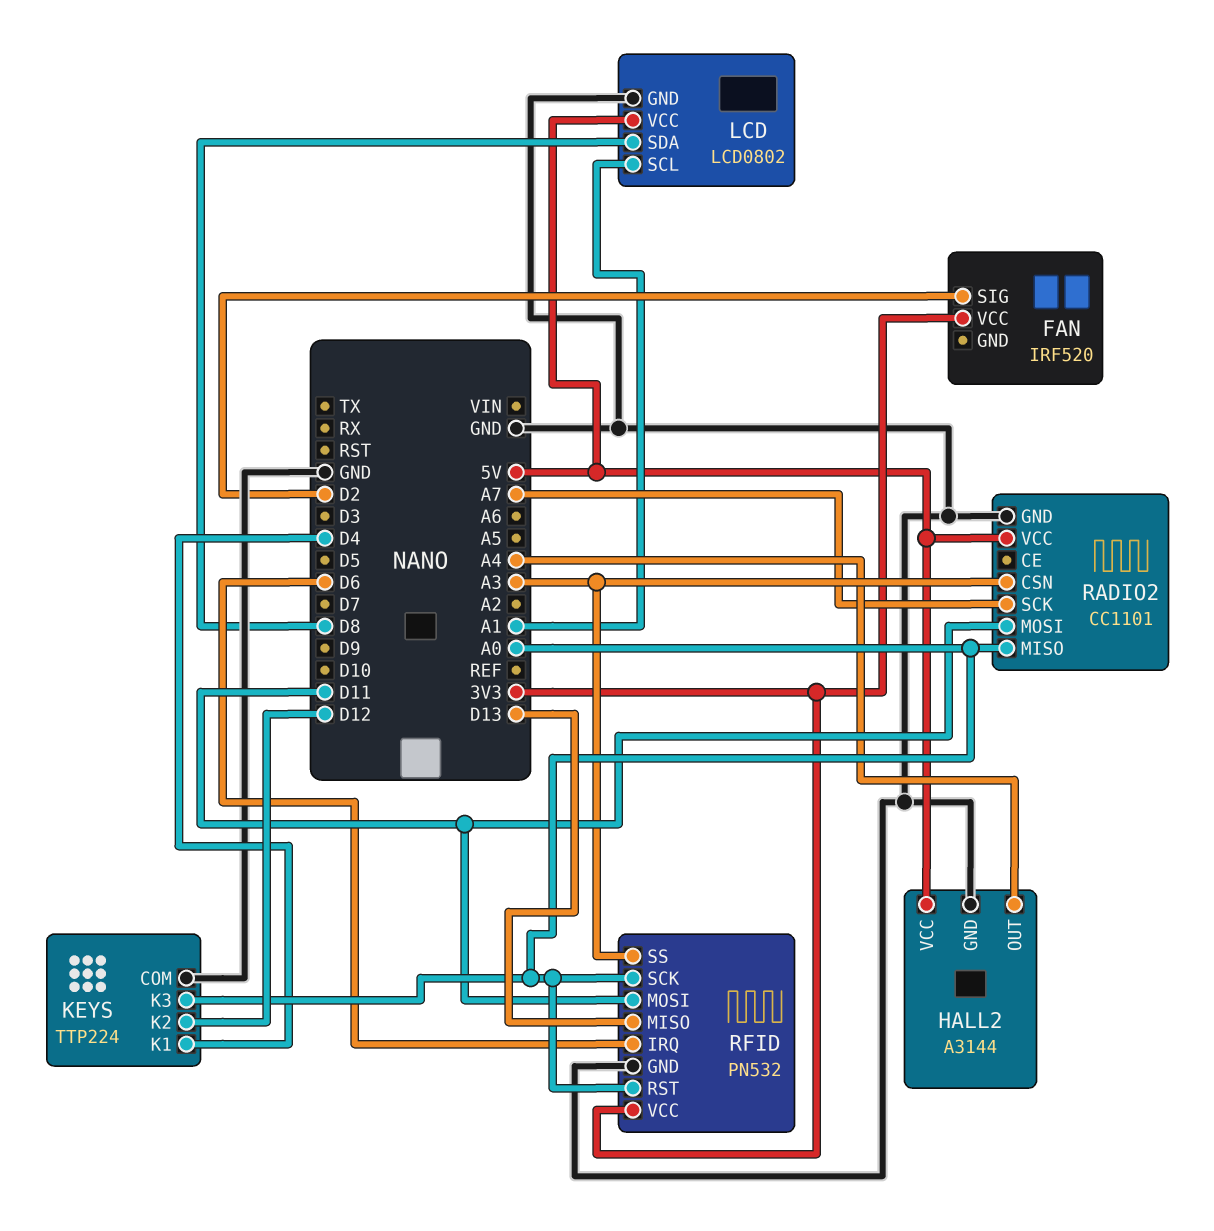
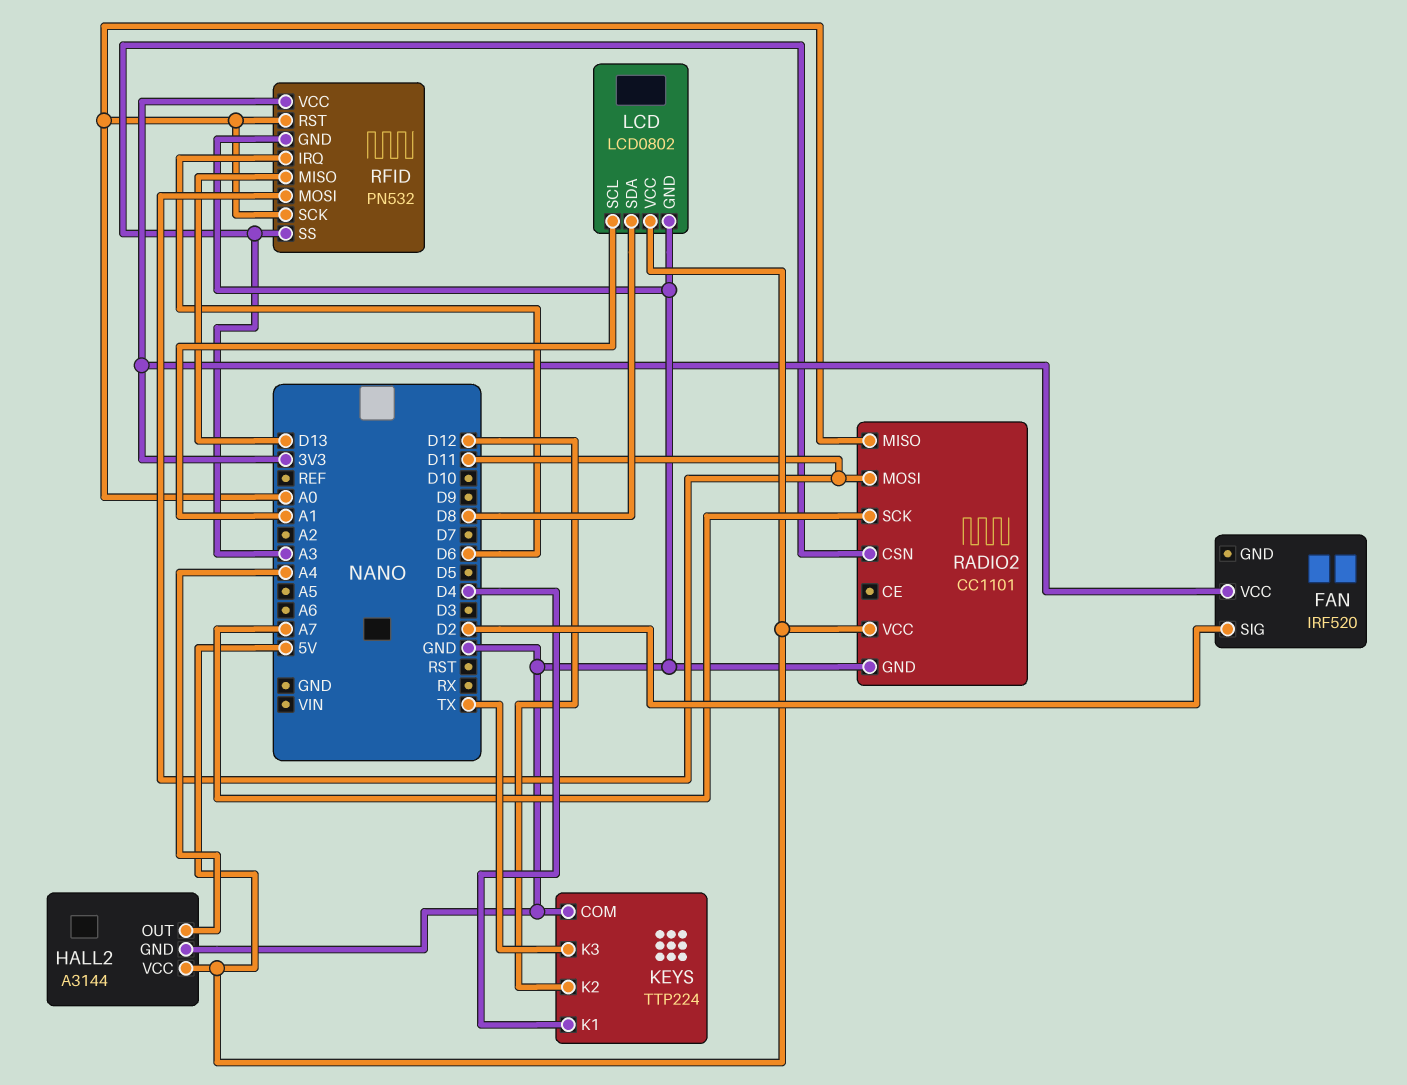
KEYS pin K3: A0 -> TX

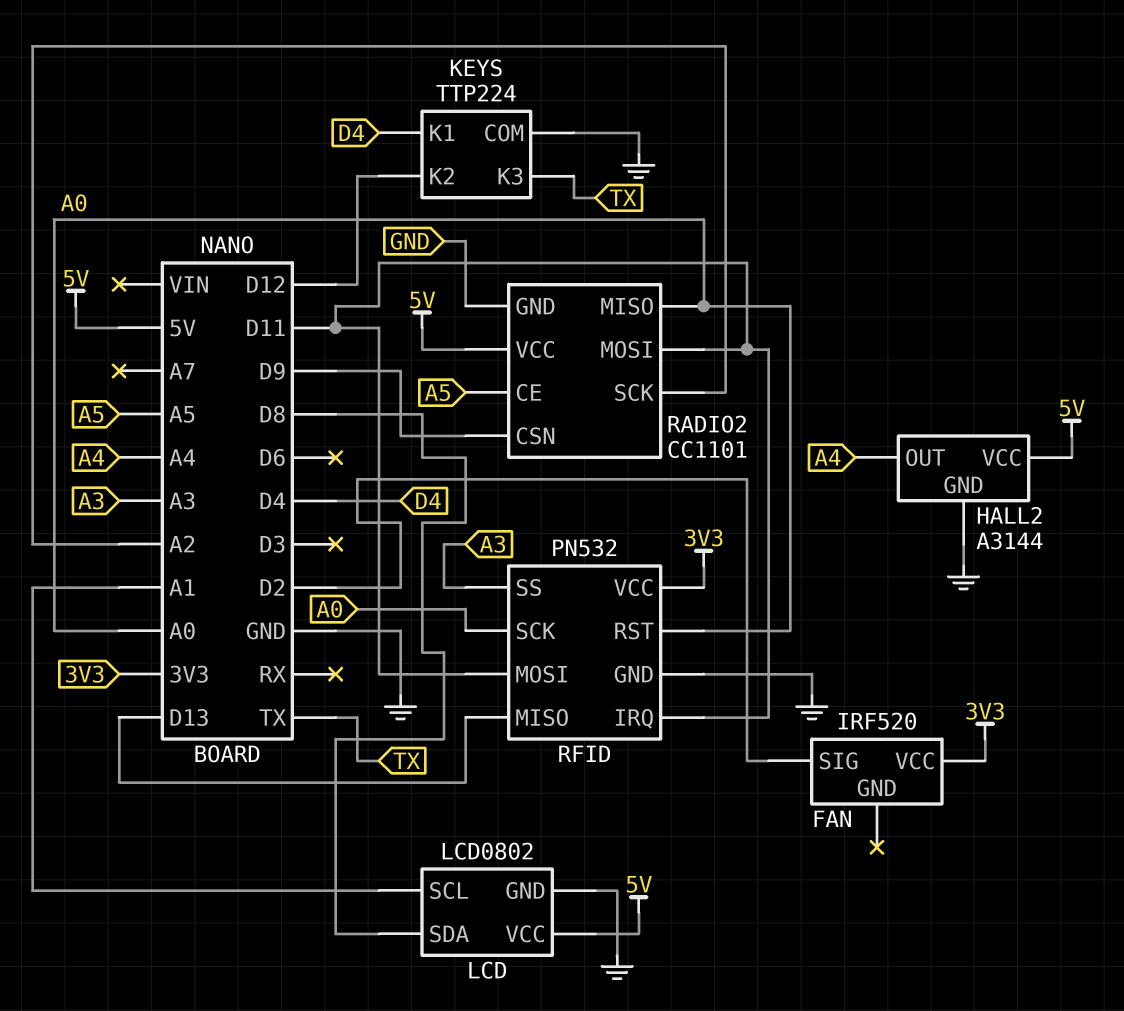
RADIO2 pin CE: none -> A5
RADIO2 pin CSN: A3 -> D9
RADIO2 pin SCK: A7 -> A2
RFID pin IRQ: D6 -> D11

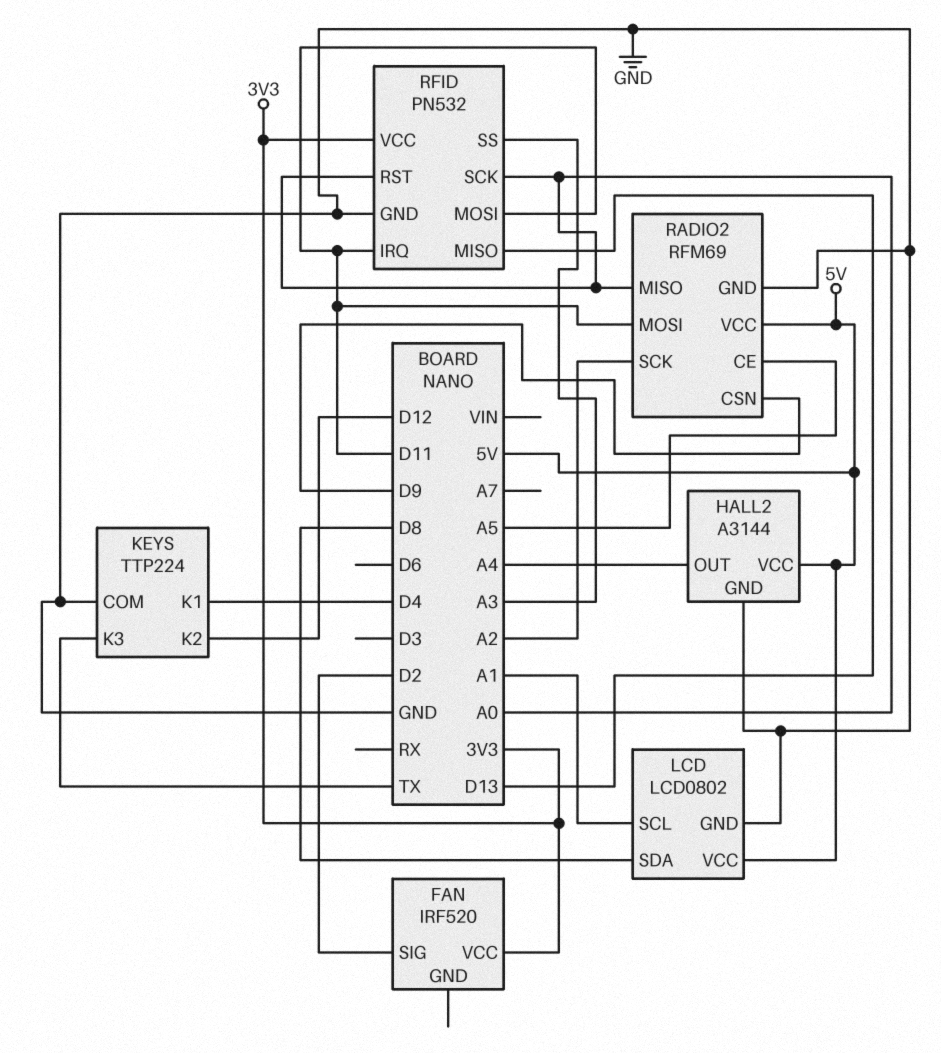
RADIO2: CC1101 -> RFM69

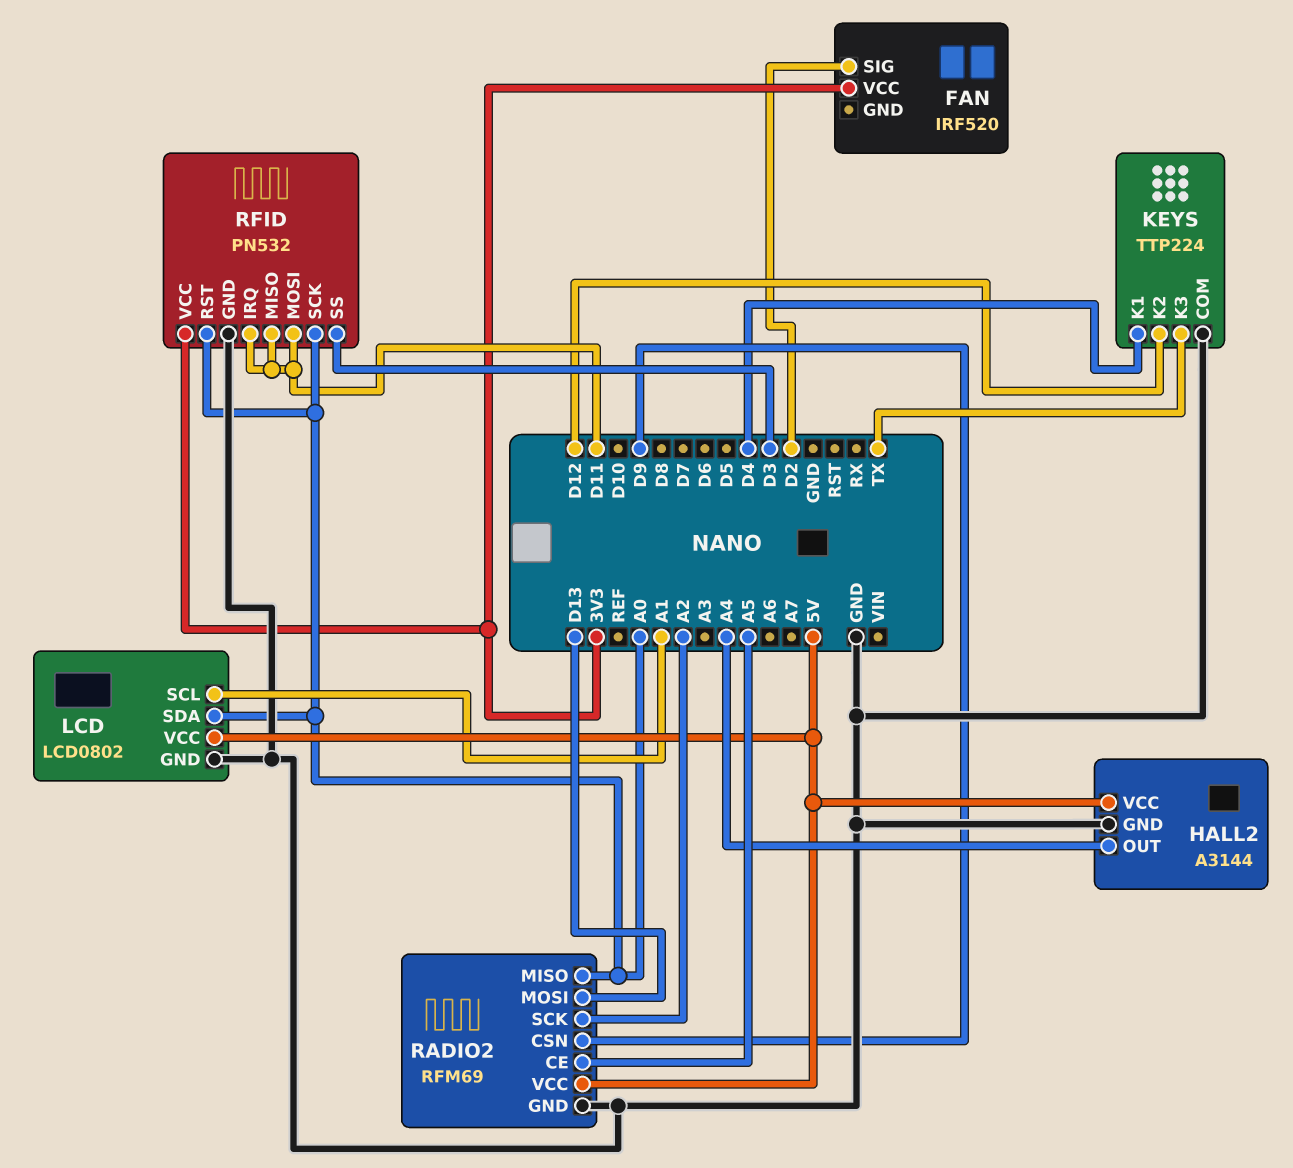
LCD pin SDA: D8 -> A0
RADIO2 pin MOSI: D11 -> D13
RFID pin MISO: D13 -> D11
RFID pin SS: A3 -> D3

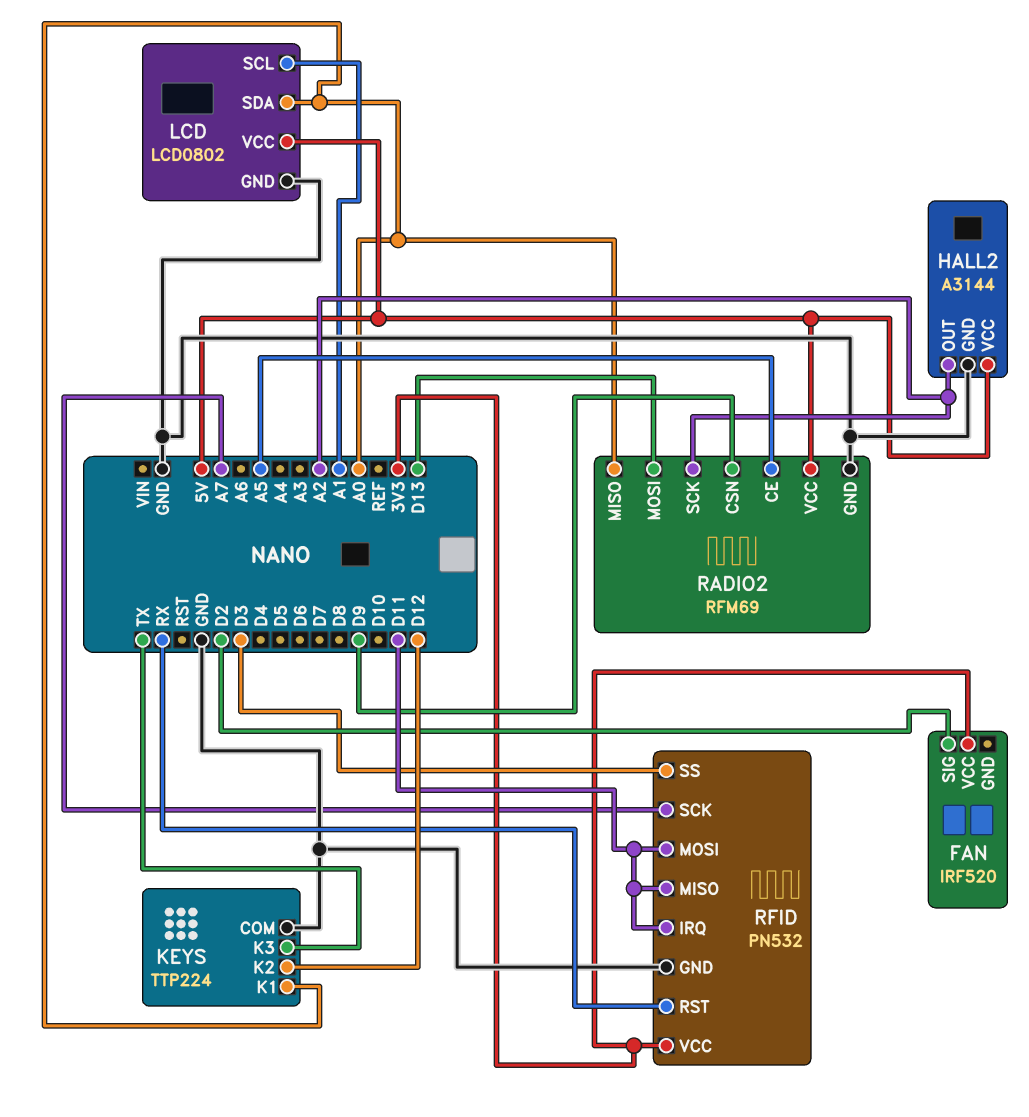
HALL2 pin OUT: A4 -> A2
KEYS pin K1: D4 -> A0
RFID pin RST: A0 -> RX
RFID pin SCK: A0 -> A7

